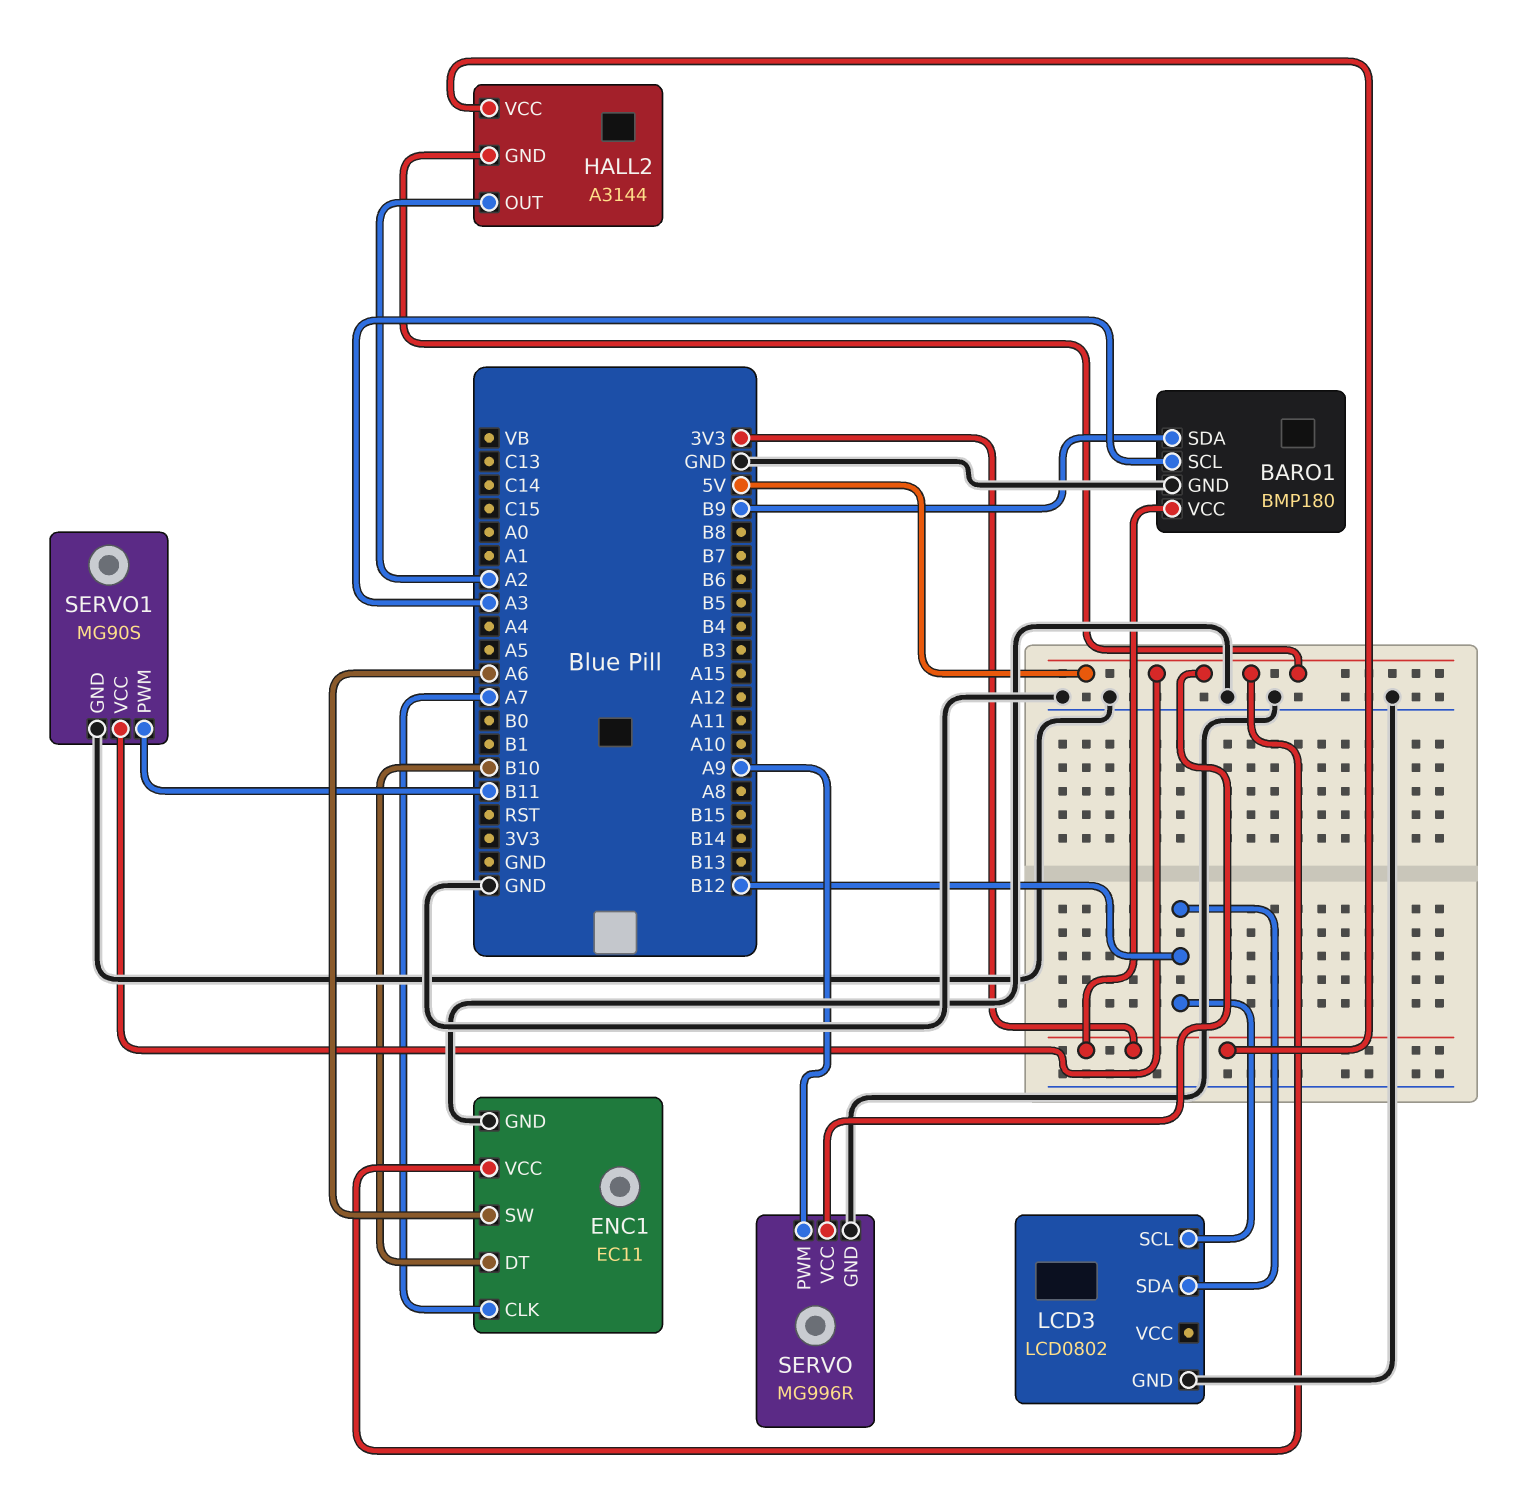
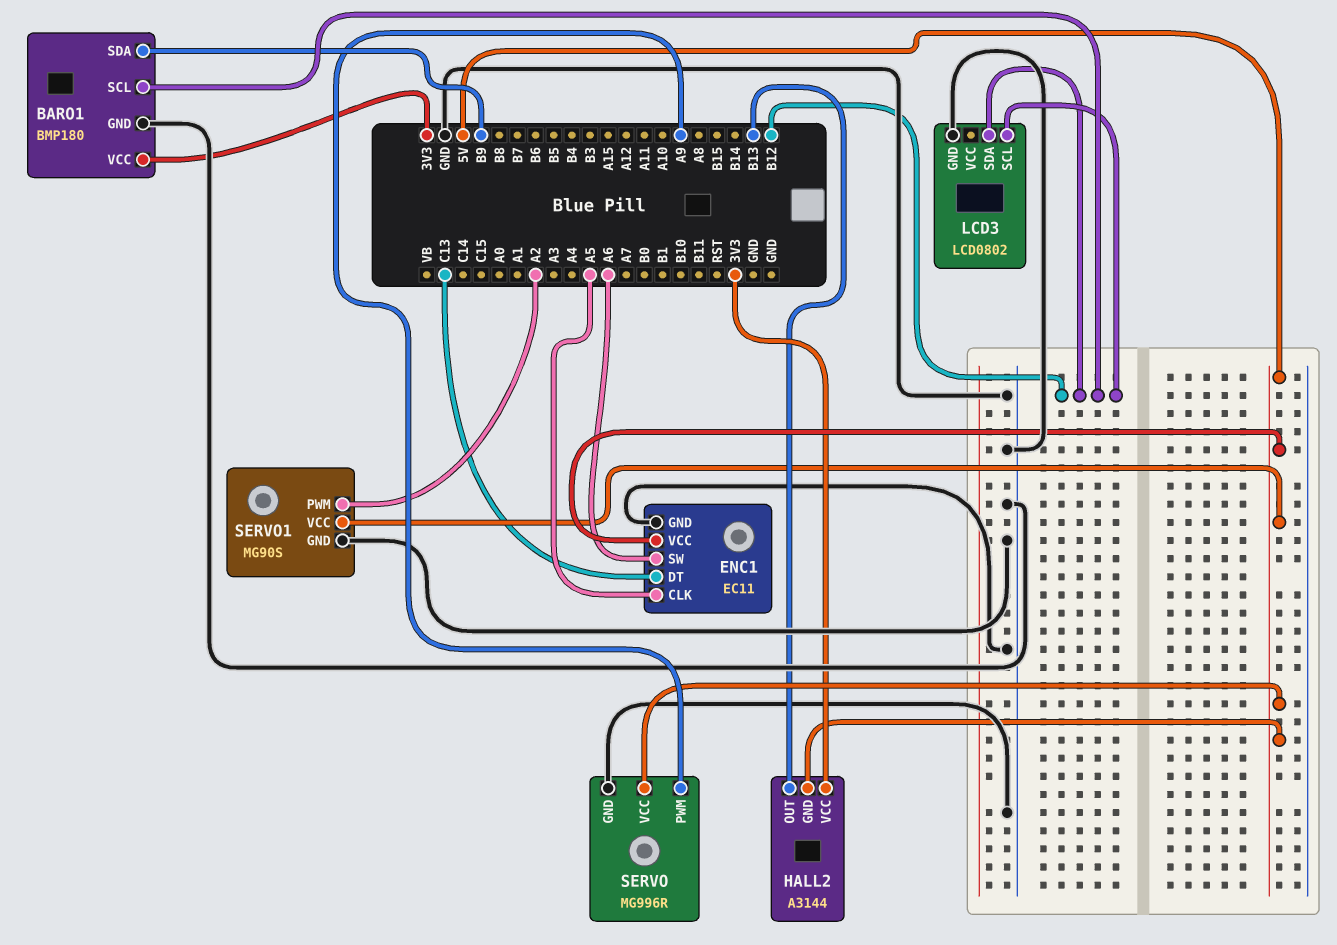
BARO1 pin SCL: A3 -> B12
ENC1 pin CLK: A7 -> A5
ENC1 pin DT: B10 -> C13
HALL2 pin OUT: A2 -> B13
SERVO1 pin PWM: B11 -> A2

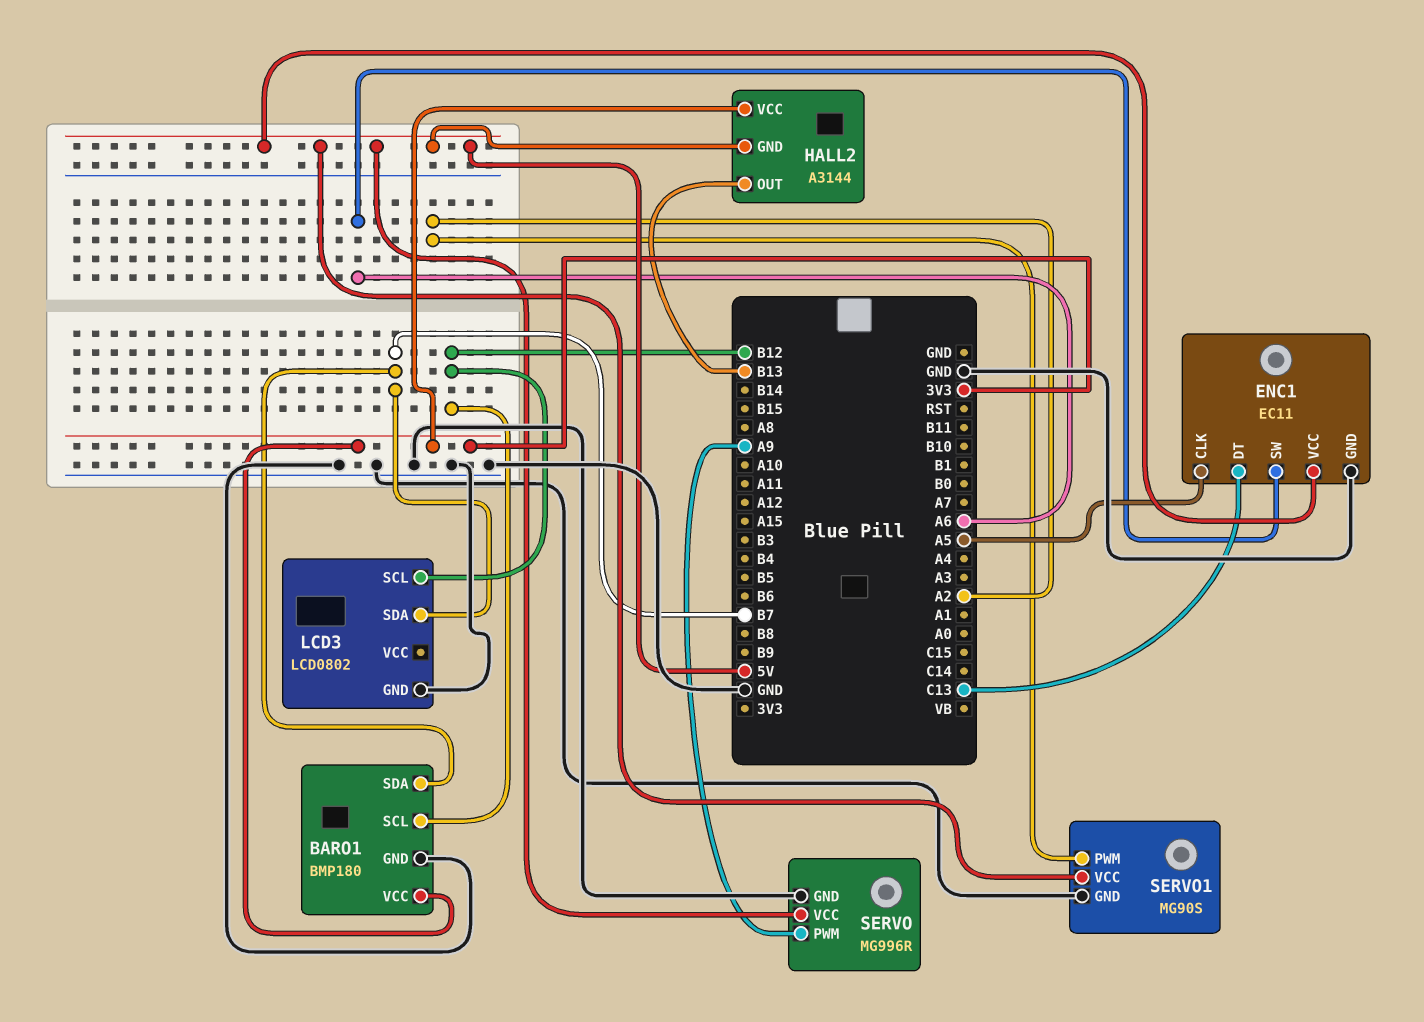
BARO1 pin SDA: B9 -> B7
LCD3 pin SDA: B12 -> B7

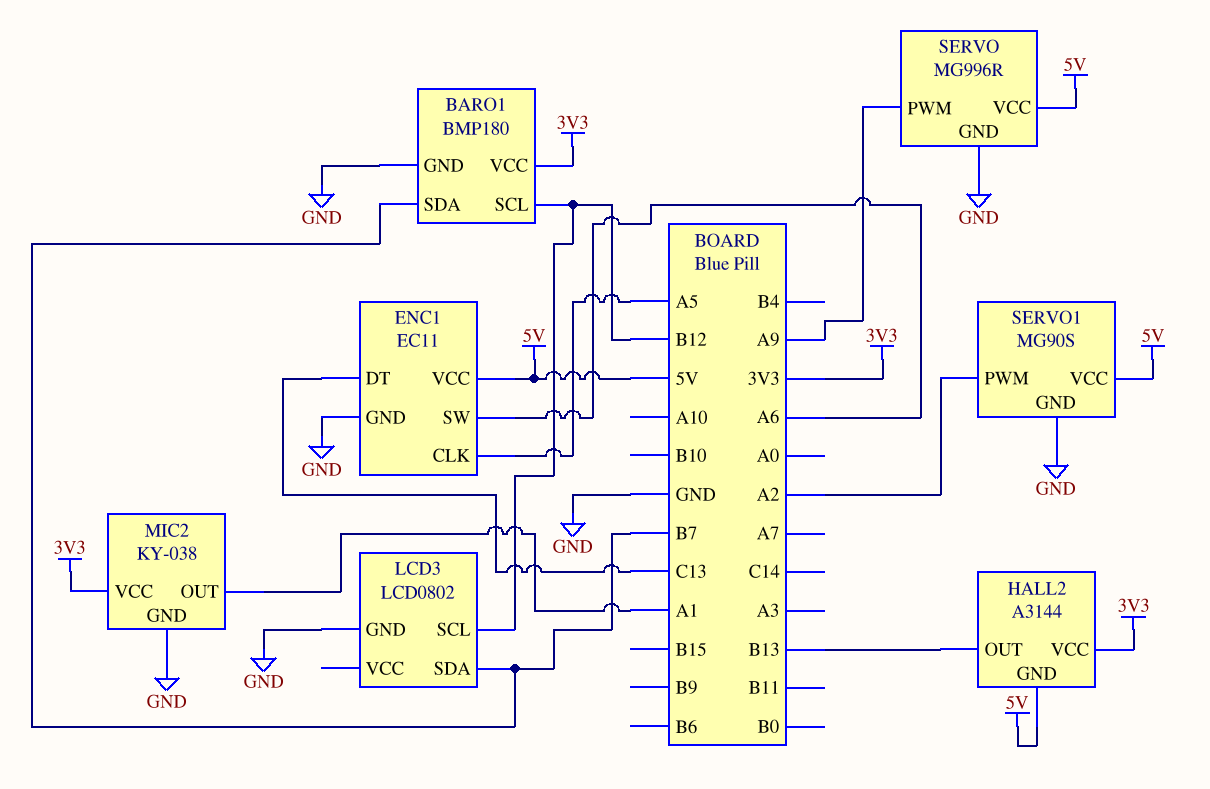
MIC2: none -> KY-038
MIC2 pin GND: none -> GND
MIC2 pin OUT: none -> A1
MIC2 pin VCC: none -> 3V3

